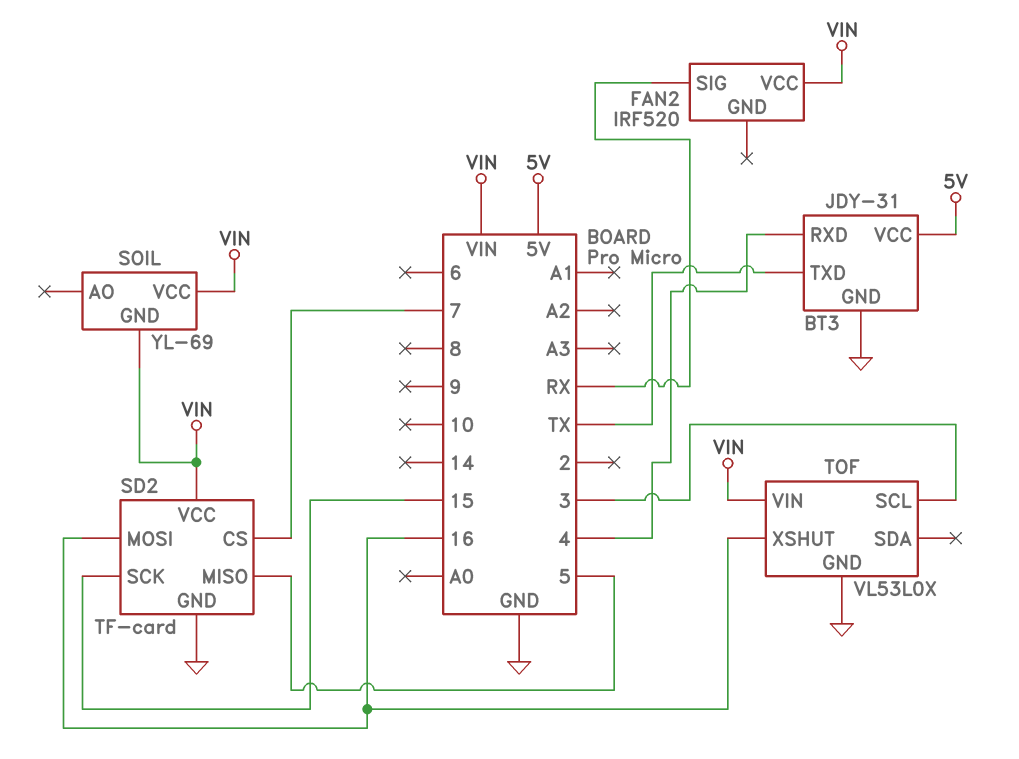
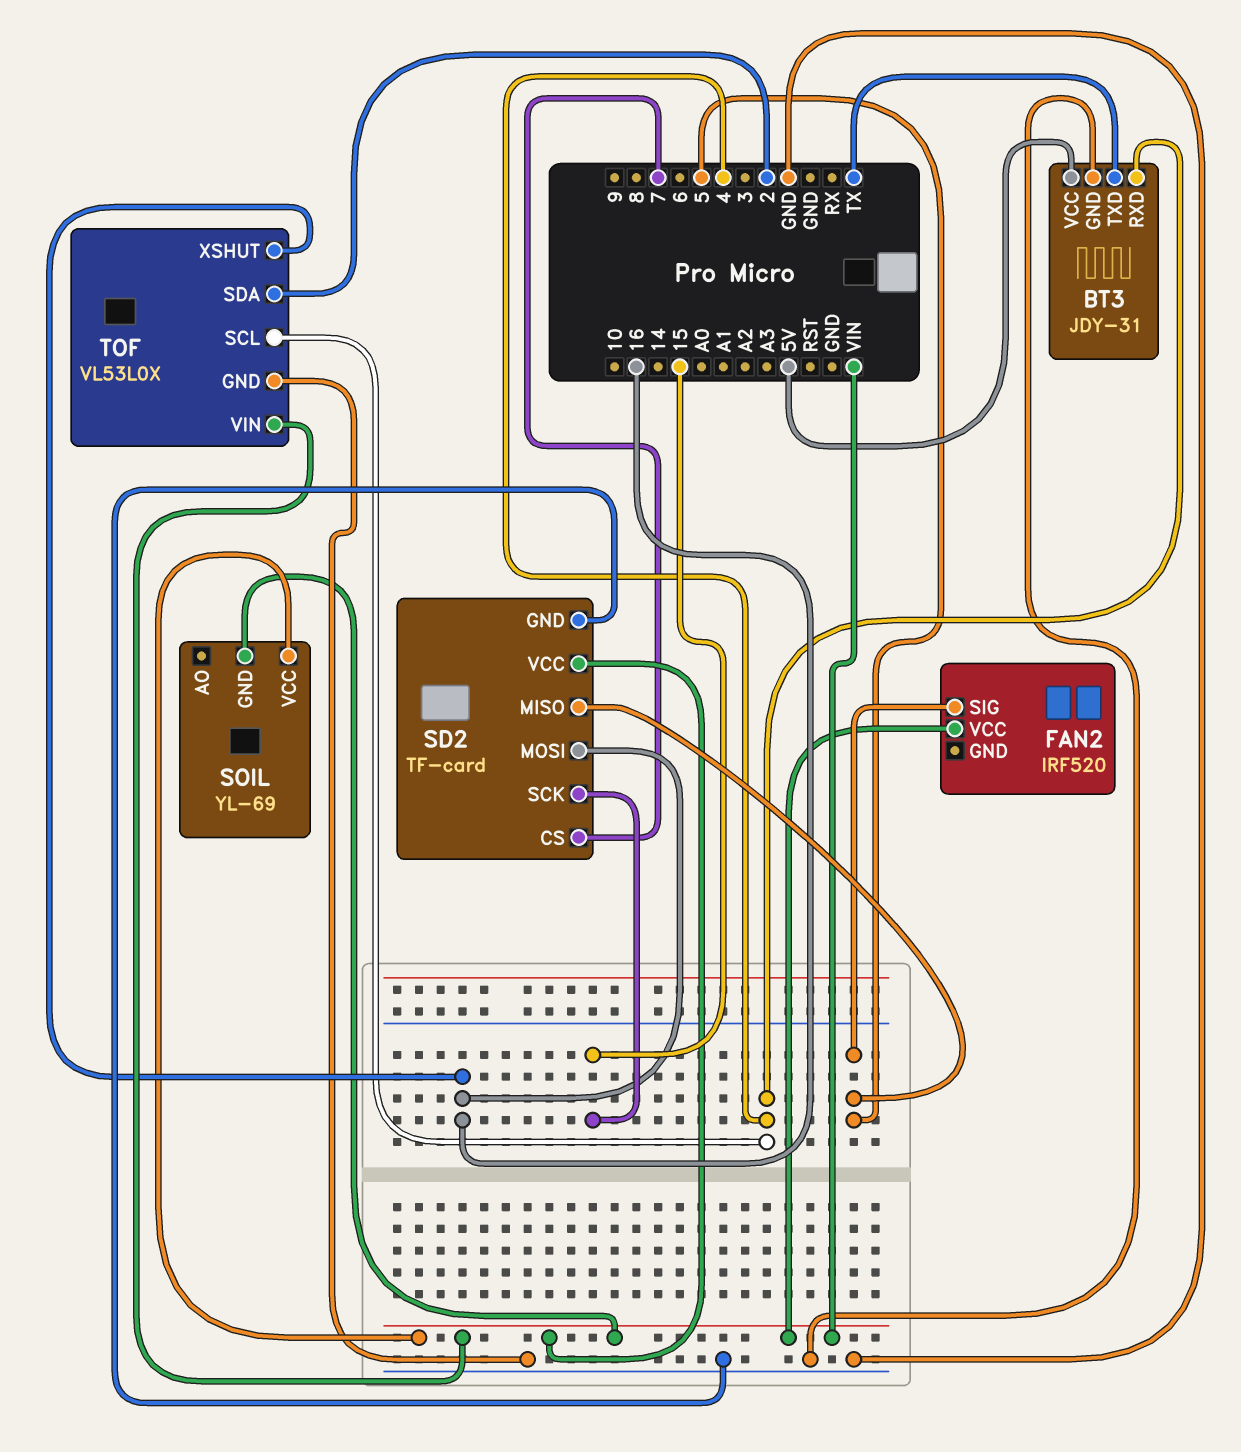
FAN2 pin SIG: RX -> 5
TOF pin SCL: 3 -> 4
TOF pin SDA: none -> 2

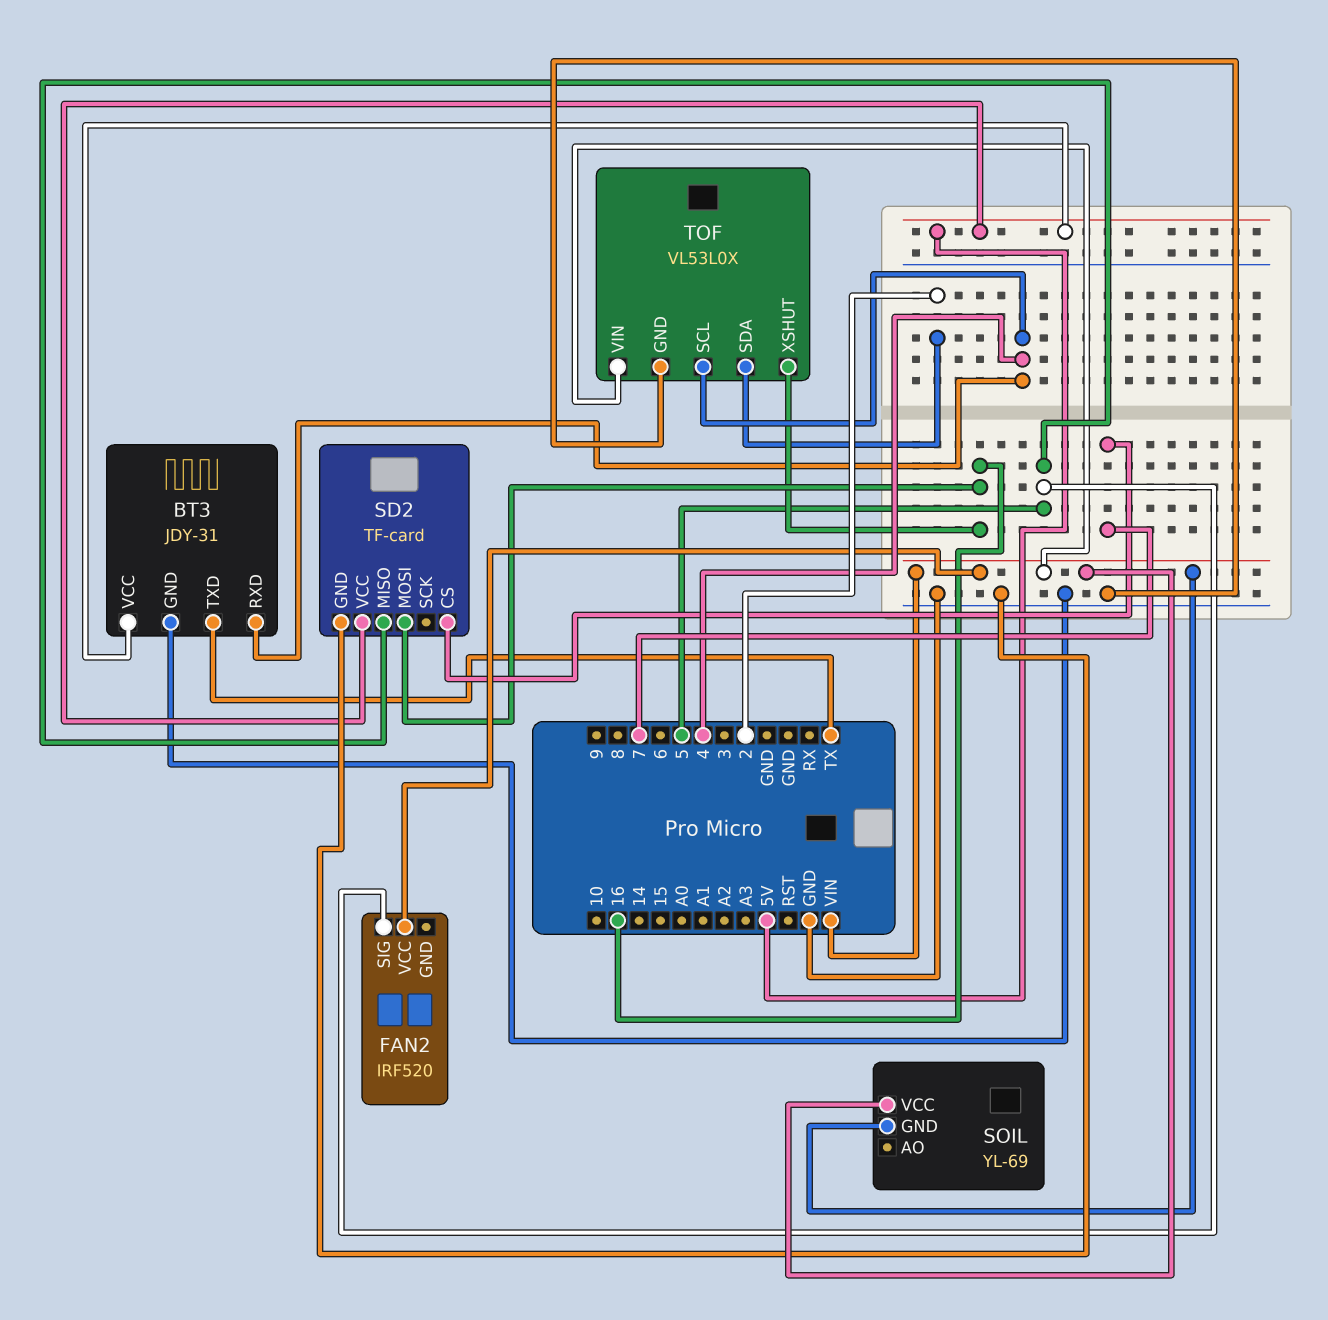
SD2 pin SCK: 15 -> none
SD2 pin VCC: VIN -> 5V

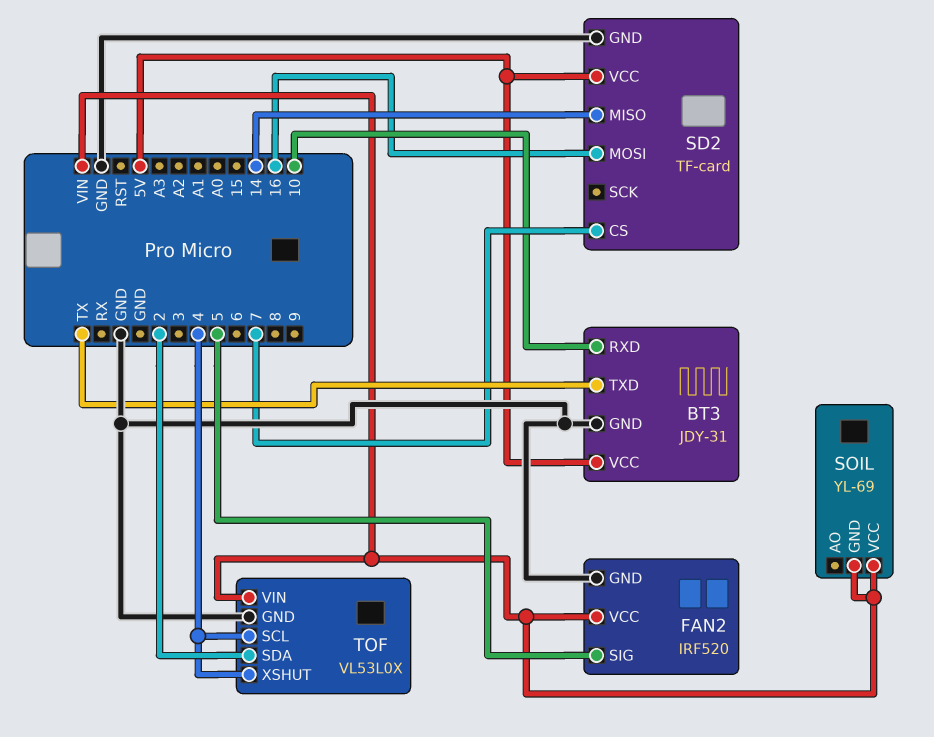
BT3 pin RXD: 4 -> 10
FAN2 pin GND: none -> GND
SD2 pin MISO: 5 -> 14
TOF pin XSHUT: 16 -> 4

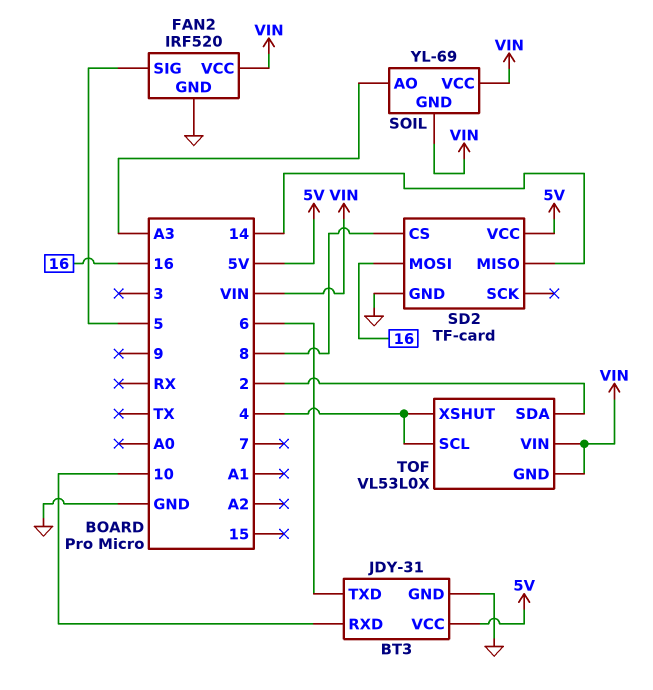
BT3 pin TXD: TX -> 6
SD2 pin CS: 7 -> 8
SOIL pin AO: none -> A3
TOF pin GND: GND -> VIN

